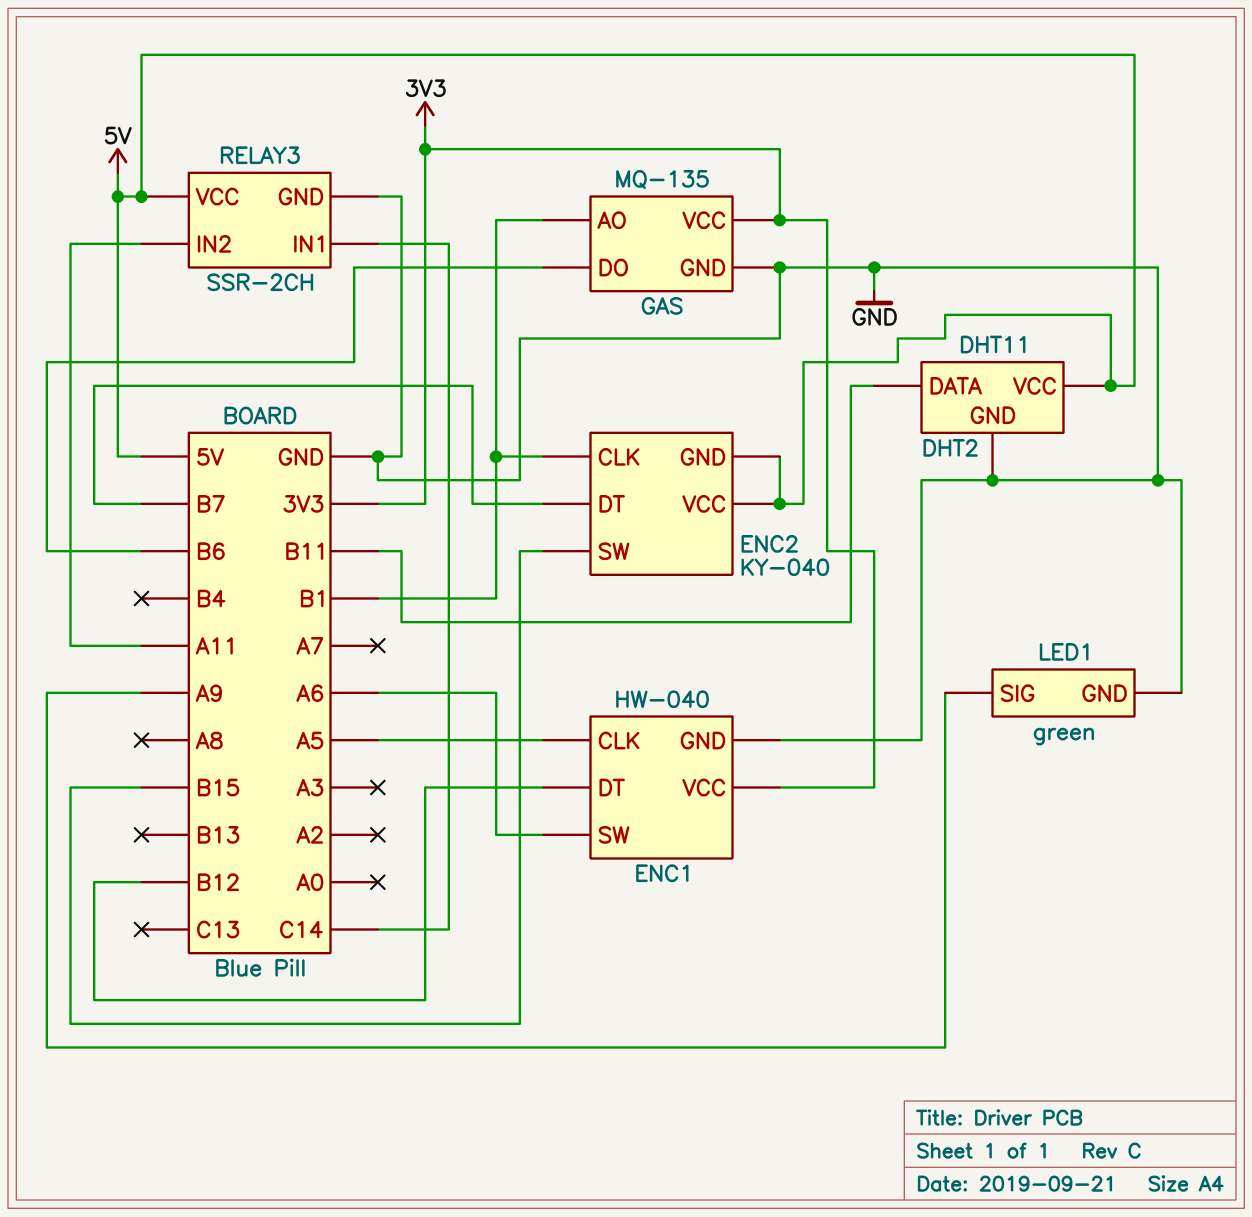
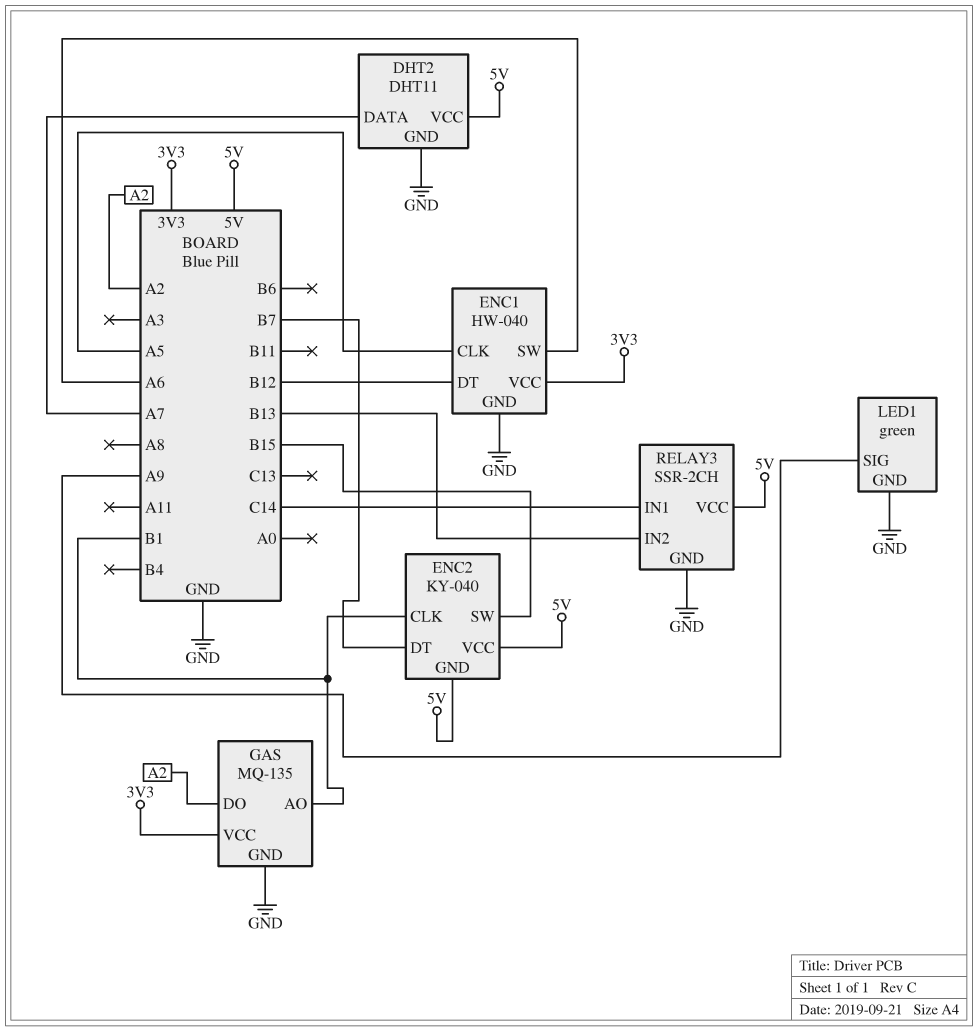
DHT2 pin DATA: B11 -> A7
GAS pin DO: B6 -> A2
RELAY3 pin IN2: A11 -> B13

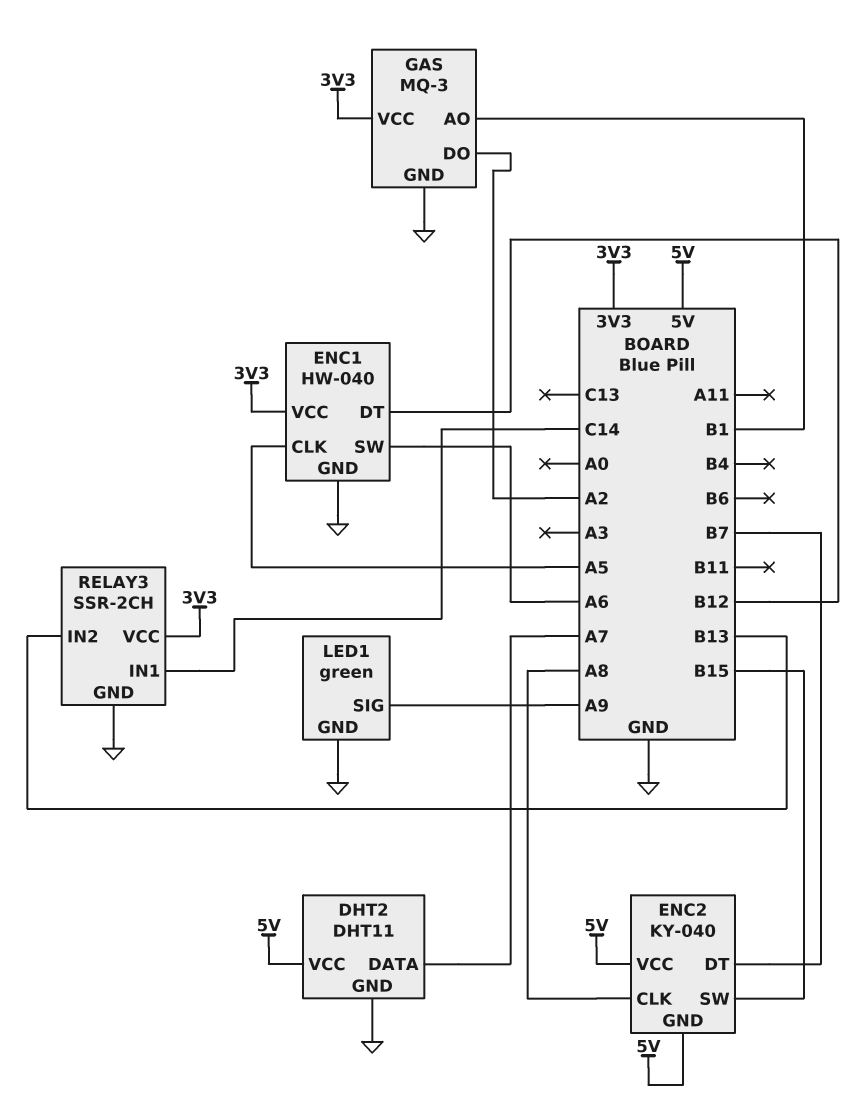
ENC2 pin CLK: B1 -> A8
GAS: MQ-135 -> MQ-3
RELAY3 pin VCC: 5V -> 3V3

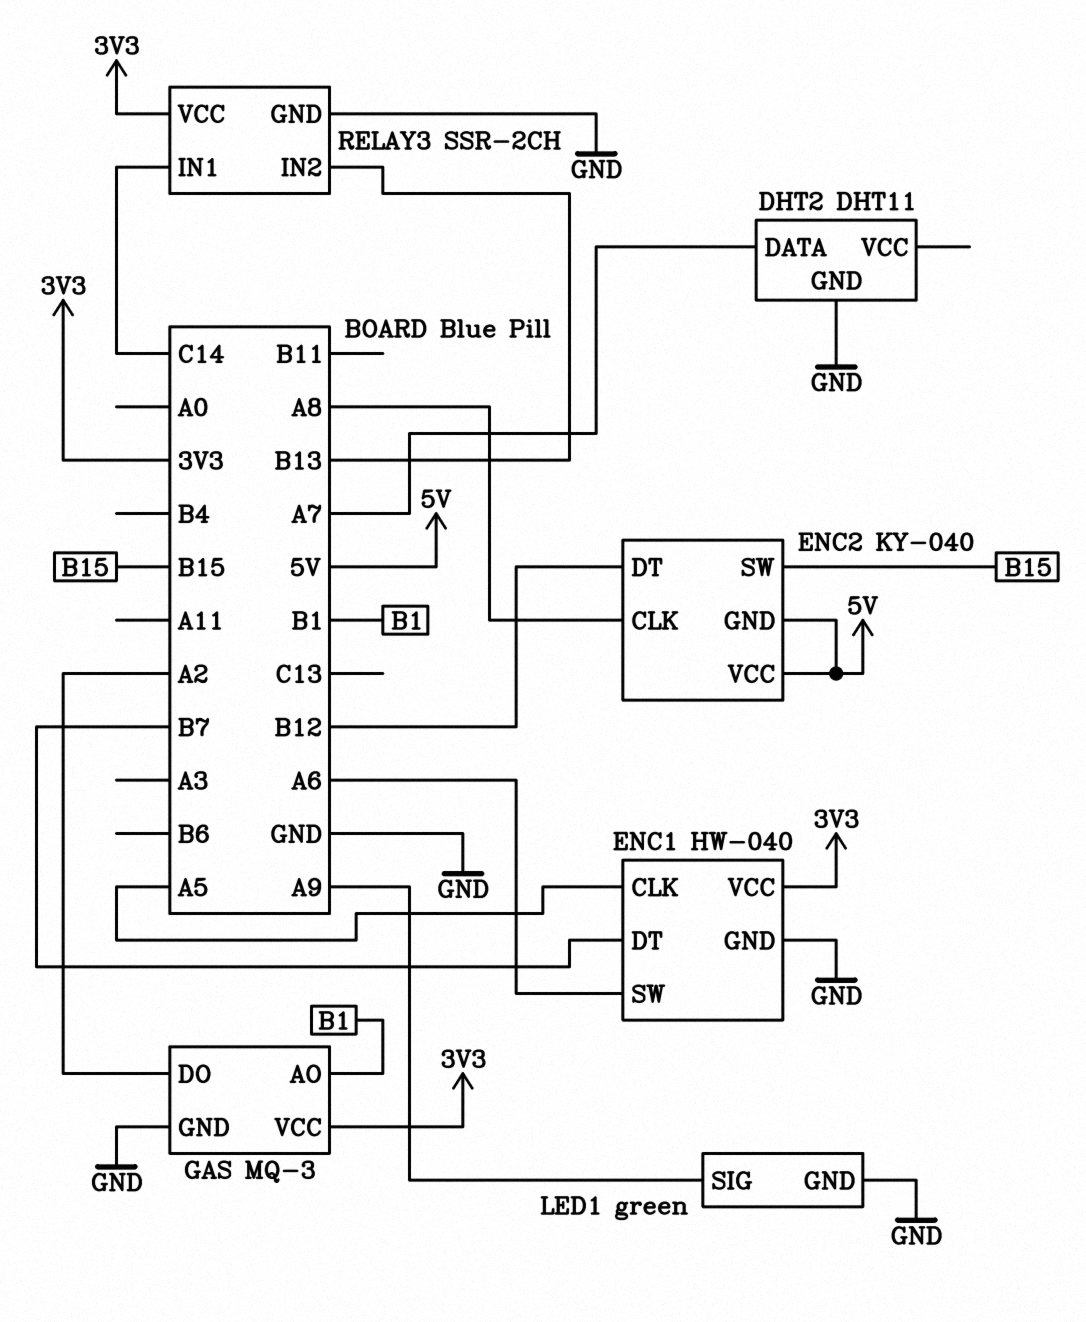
DHT2 pin VCC: 5V -> none
ENC1 pin DT: B12 -> B7
ENC2 pin DT: B7 -> B12

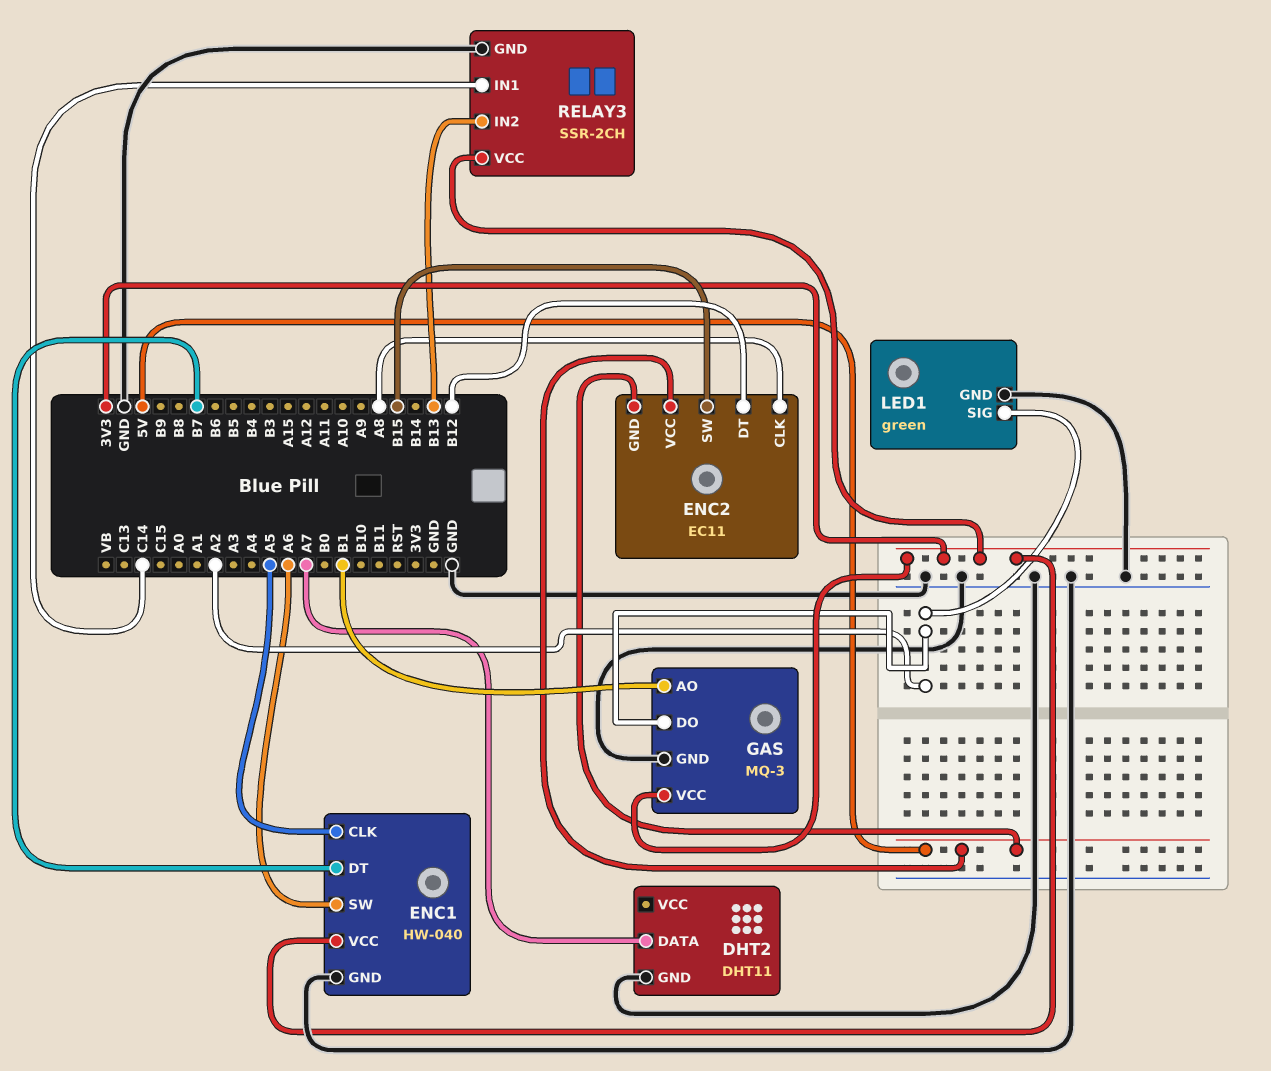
ENC2: KY-040 -> EC11
LED1 pin SIG: A9 -> A2

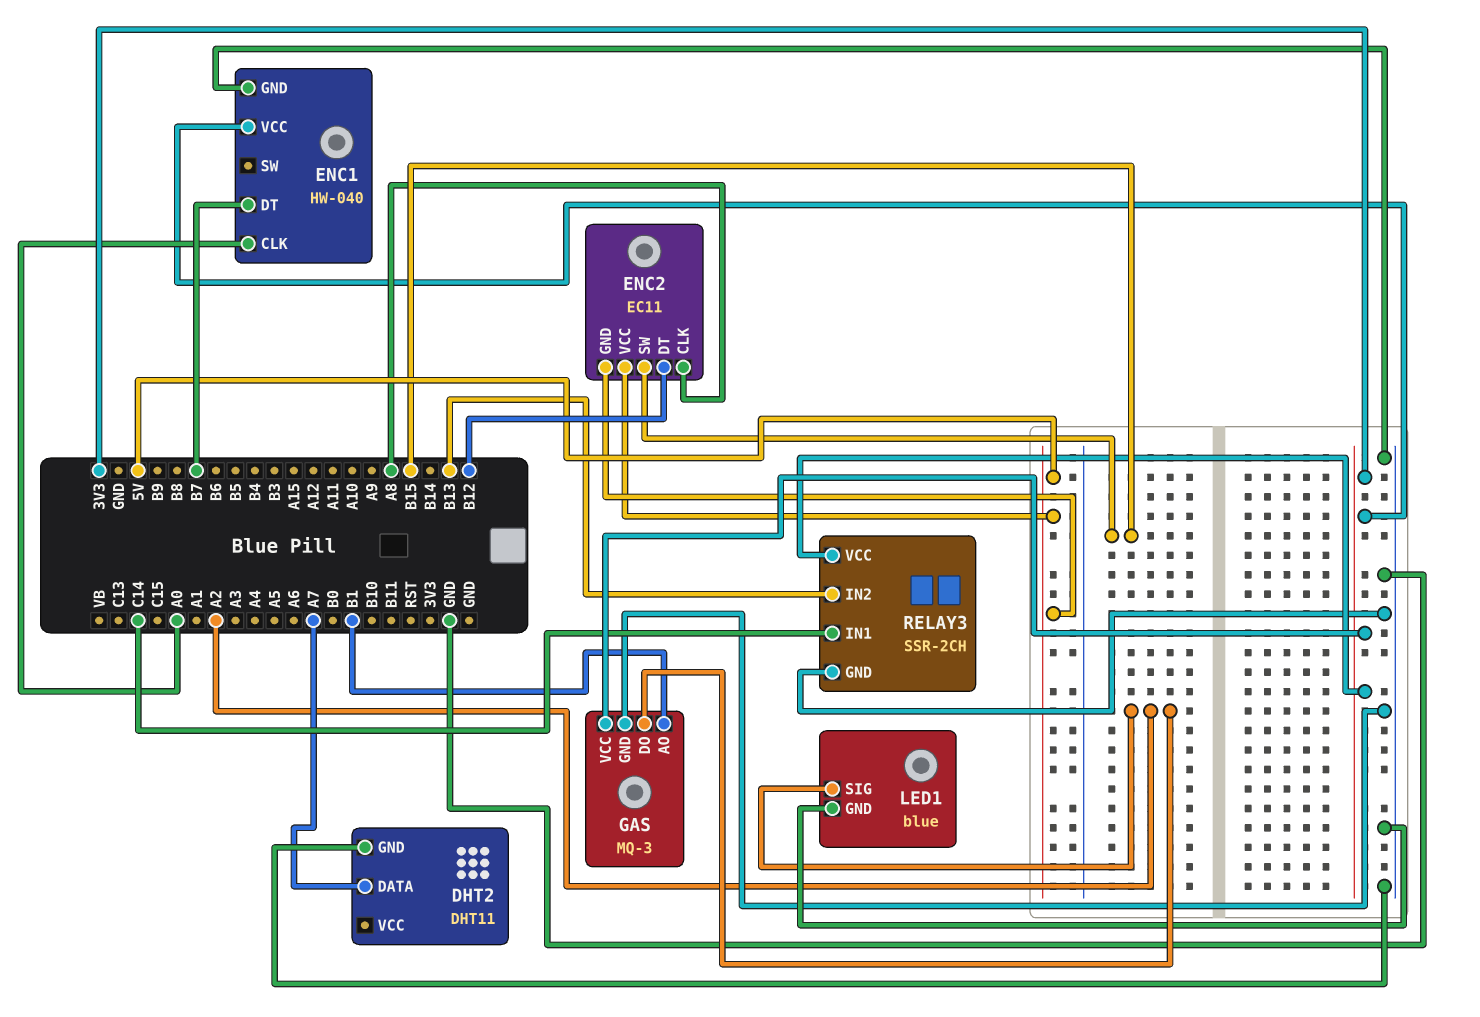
ENC1 pin CLK: A5 -> A0
ENC1 pin SW: A6 -> none
LED1: green -> blue

